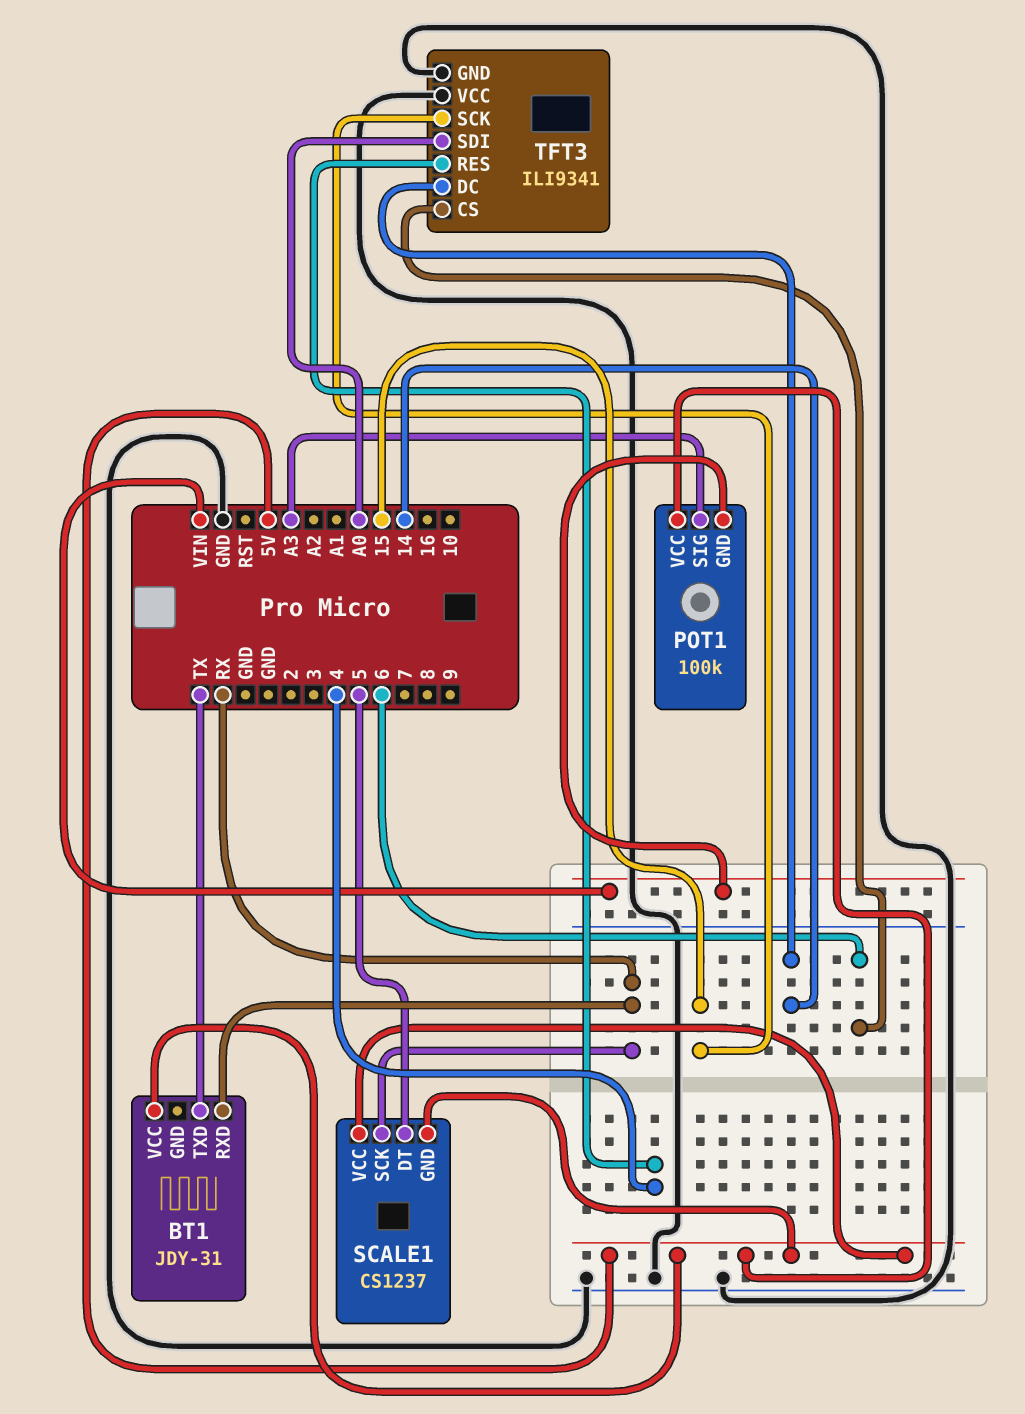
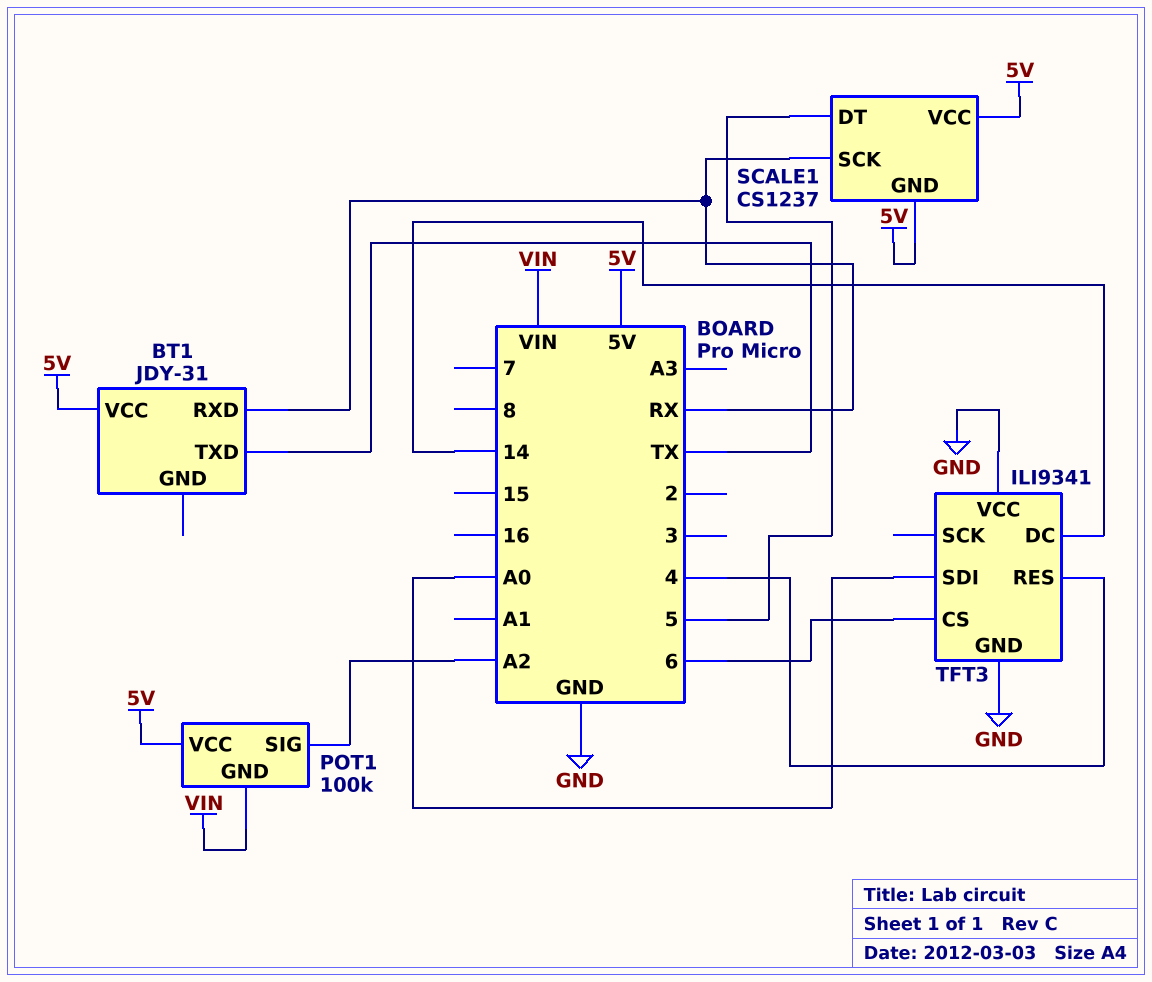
POT1 pin SIG: A3 -> A2
TFT3 pin SCK: 15 -> none

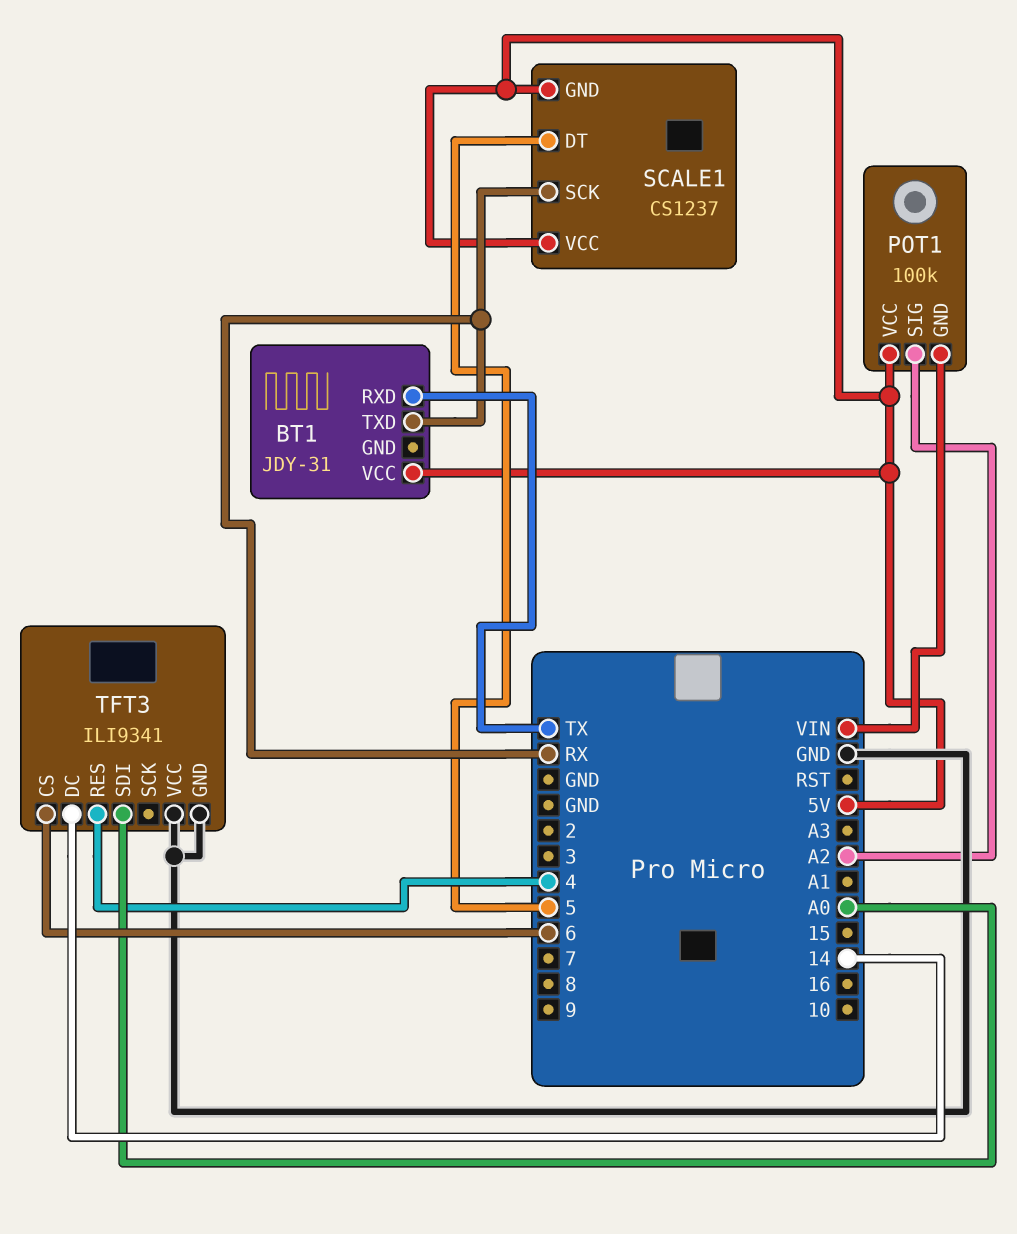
BT1 pin RXD: RX -> TX
BT1 pin TXD: TX -> RX

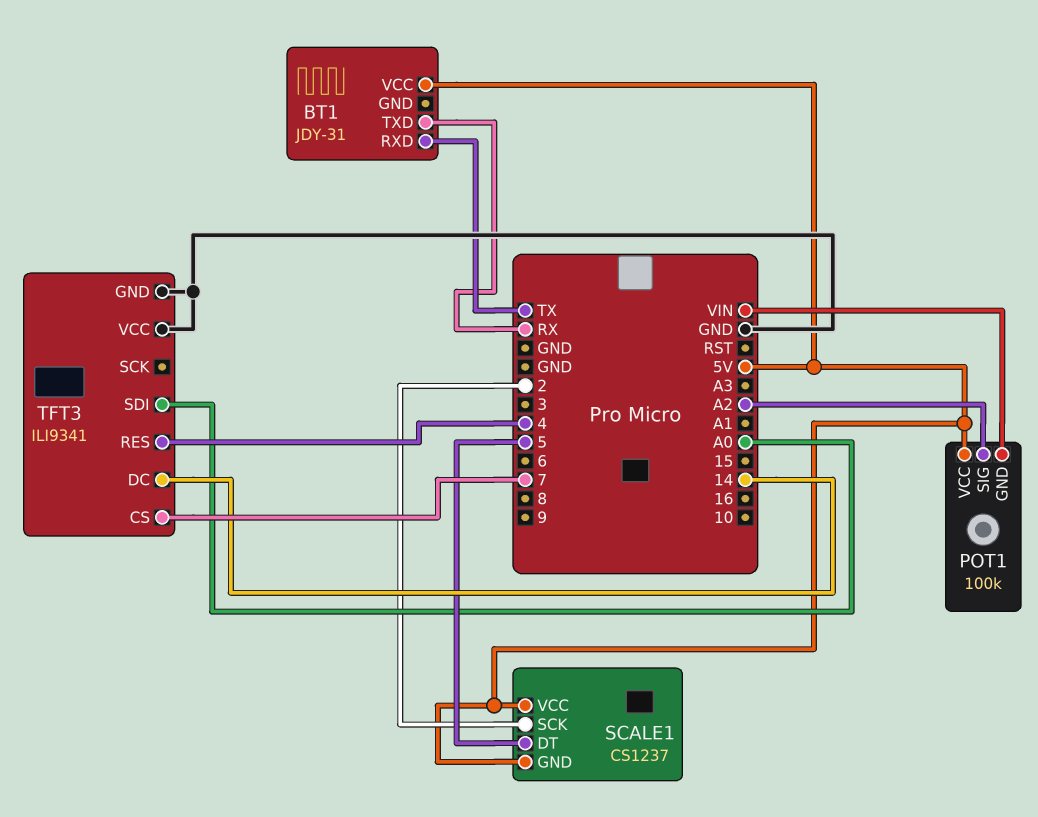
SCALE1 pin SCK: RX -> 2
TFT3 pin CS: 6 -> 7

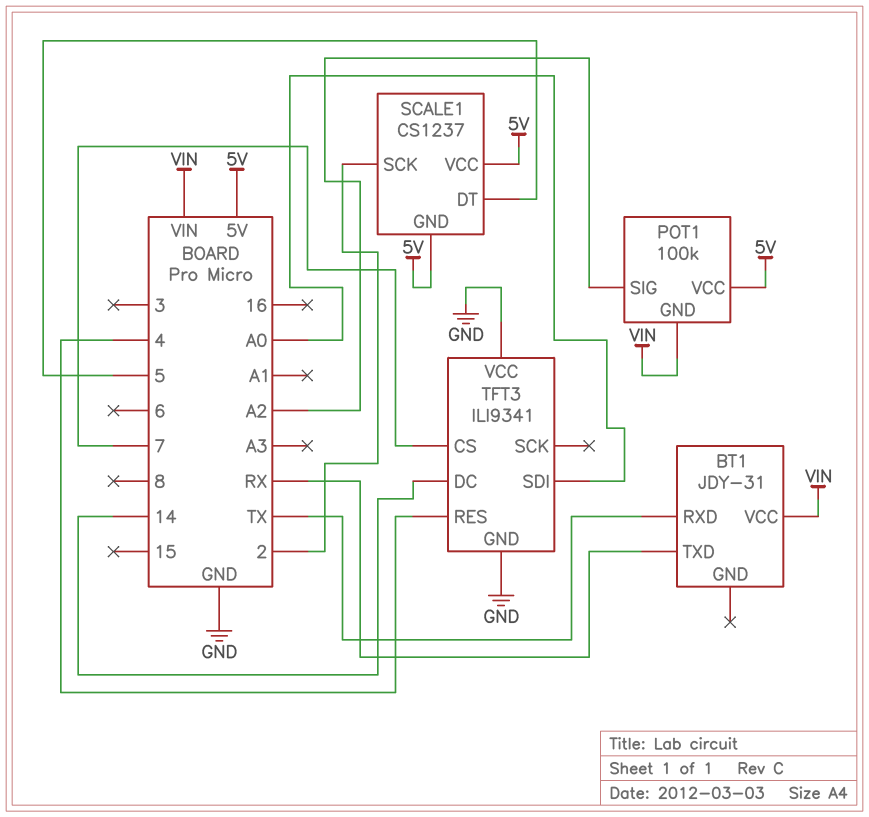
BT1 pin VCC: 5V -> VIN

